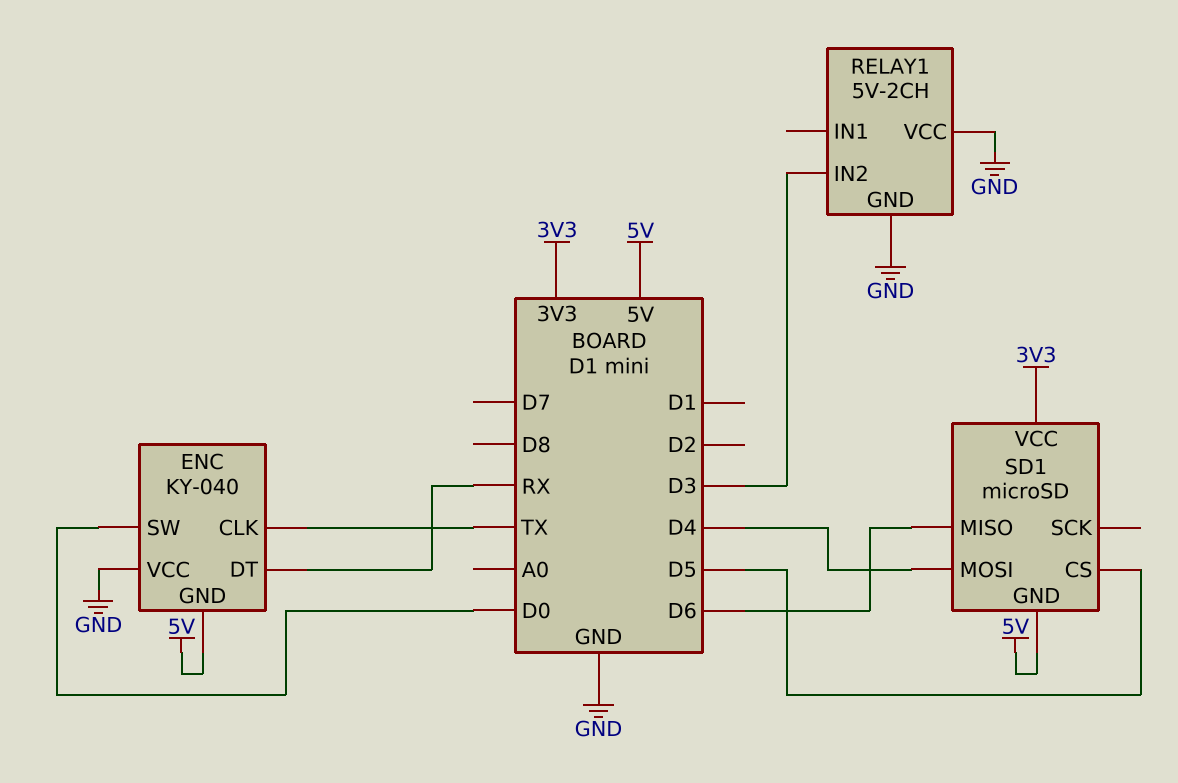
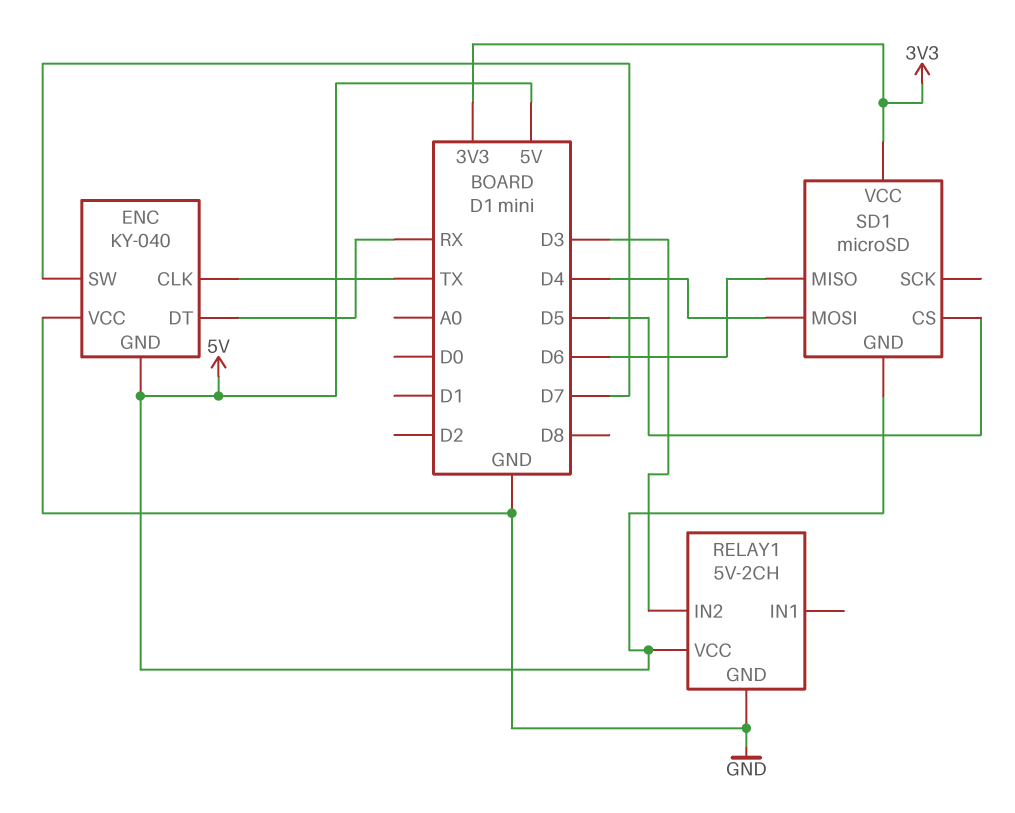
ENC pin SW: D0 -> D7
RELAY1 pin VCC: GND -> 5V

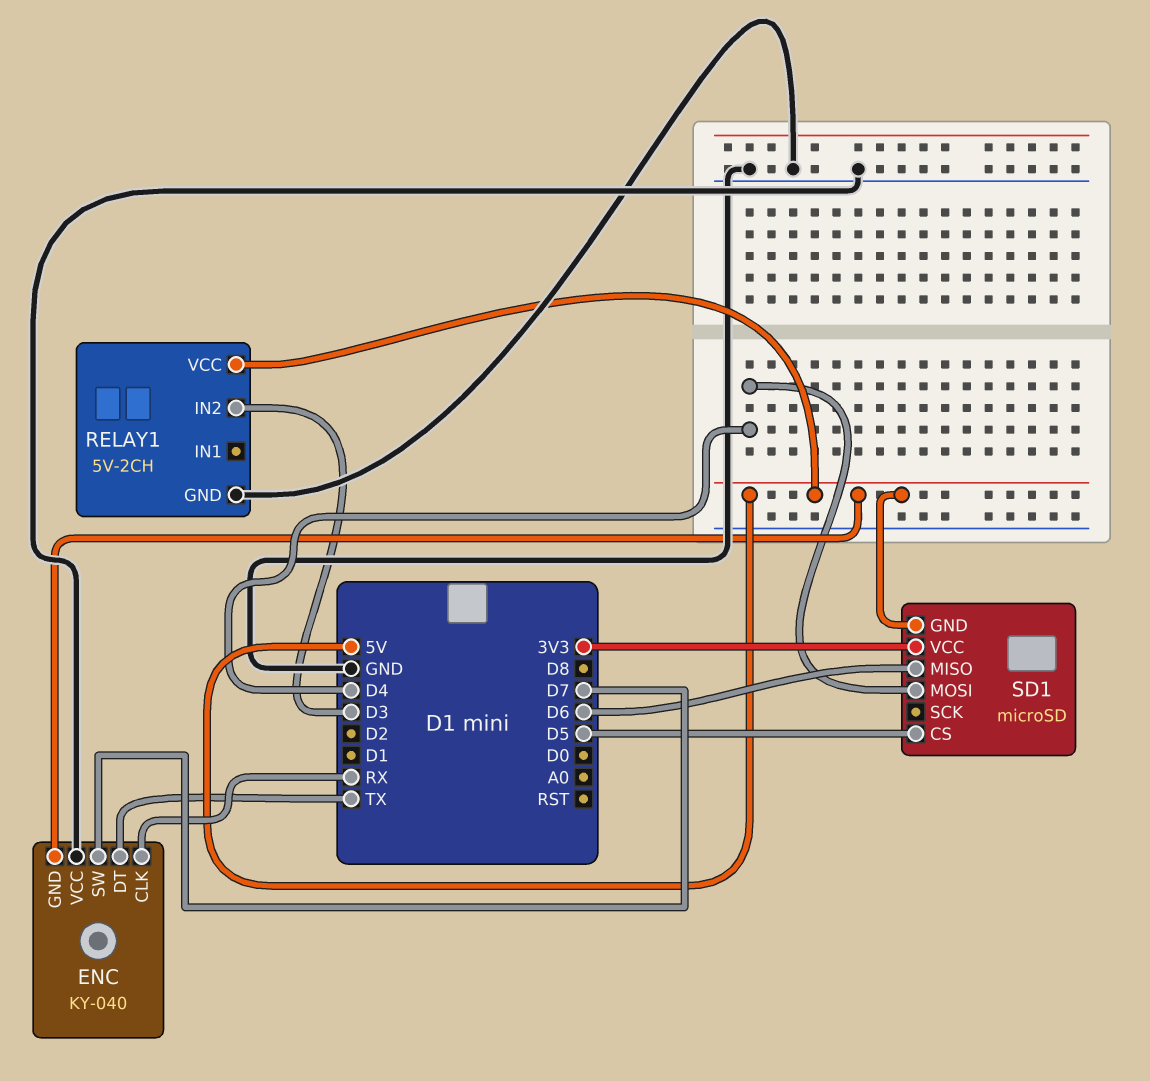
ENC pin CLK: TX -> RX
ENC pin DT: RX -> TX

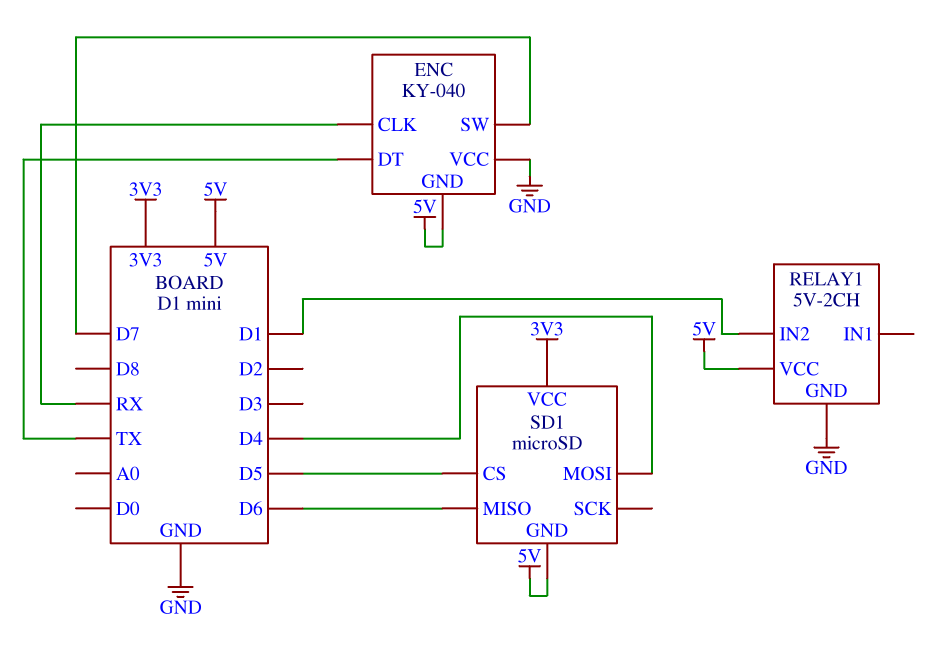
RELAY1 pin IN2: D3 -> D1

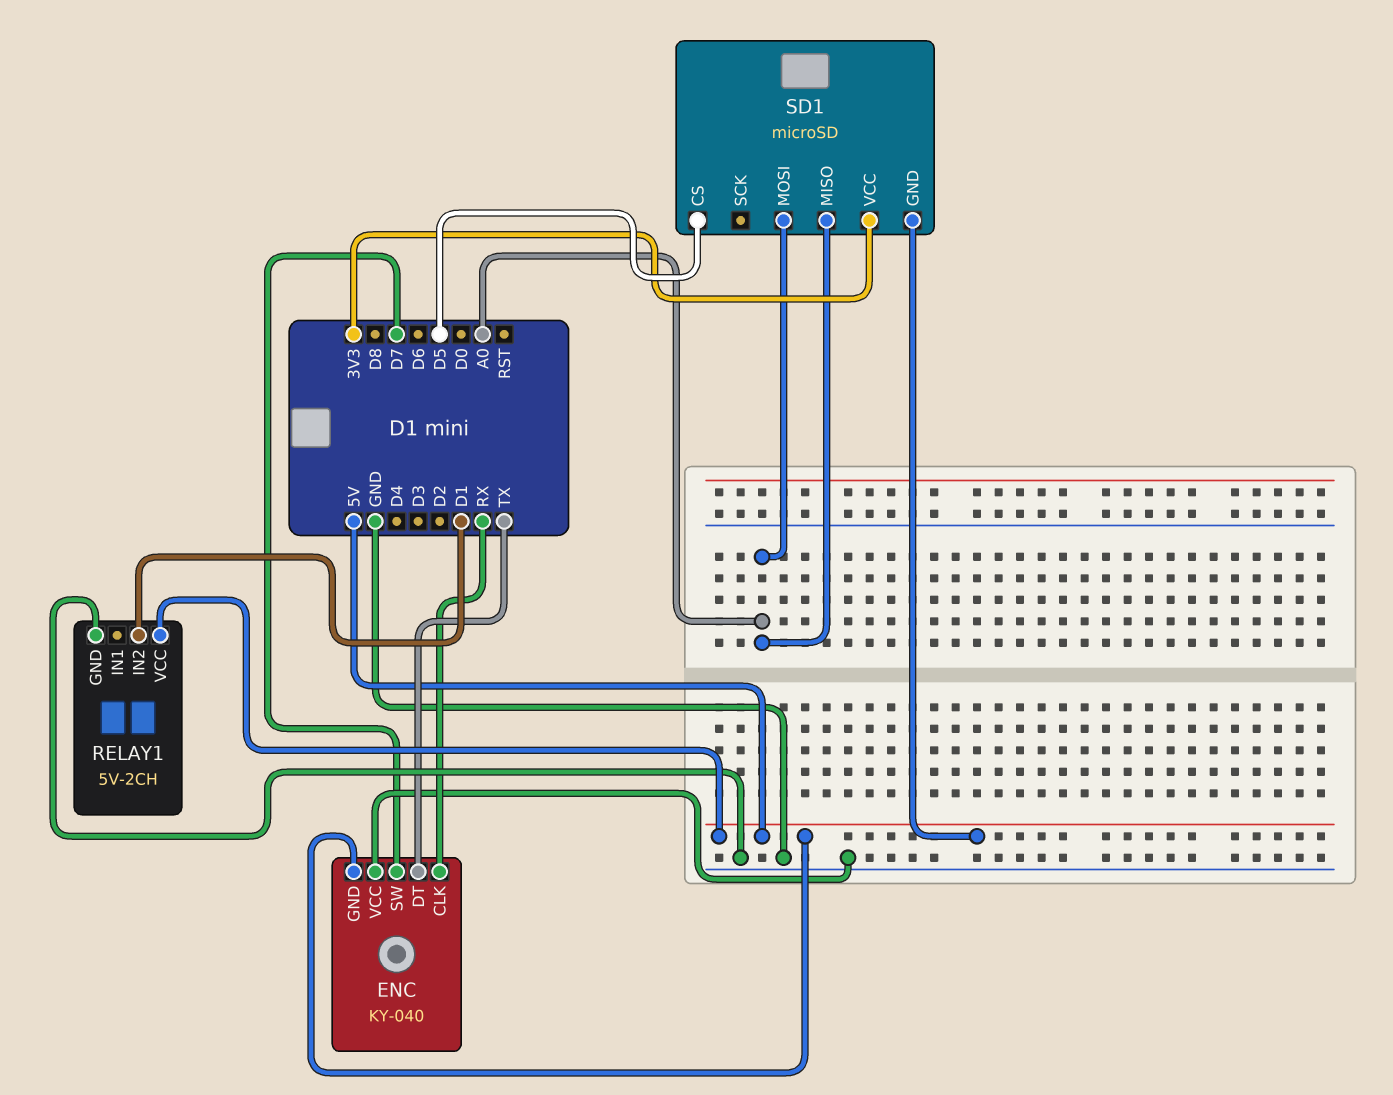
SD1 pin MISO: D6 -> A0
SD1 pin MOSI: D4 -> A0

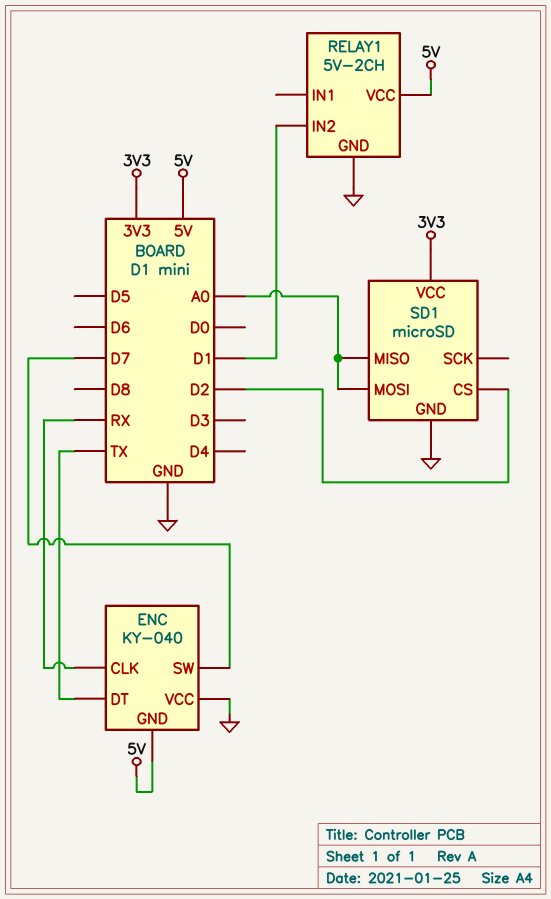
SD1 pin CS: D5 -> D2
SD1 pin GND: 5V -> GND

